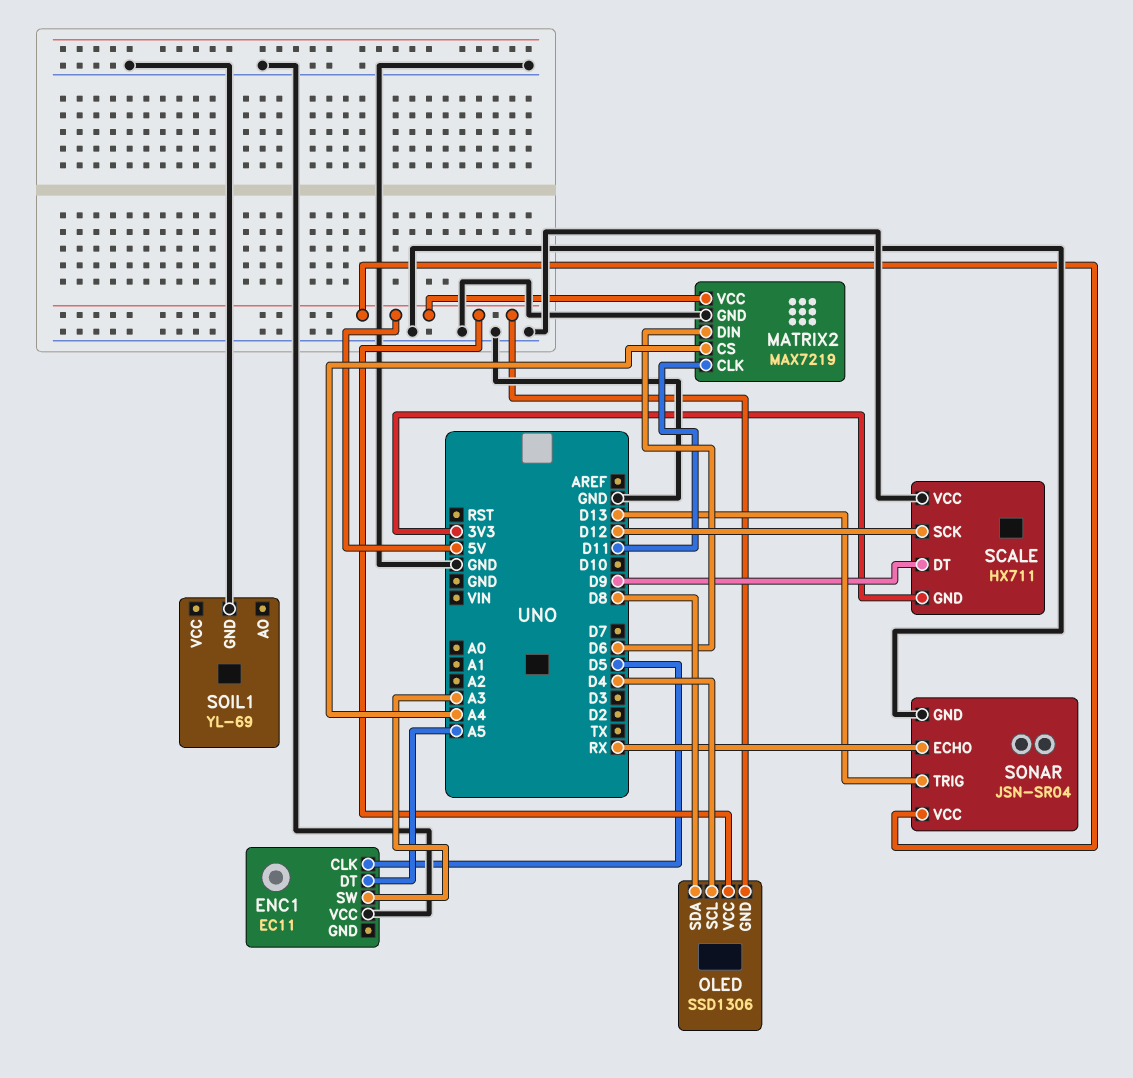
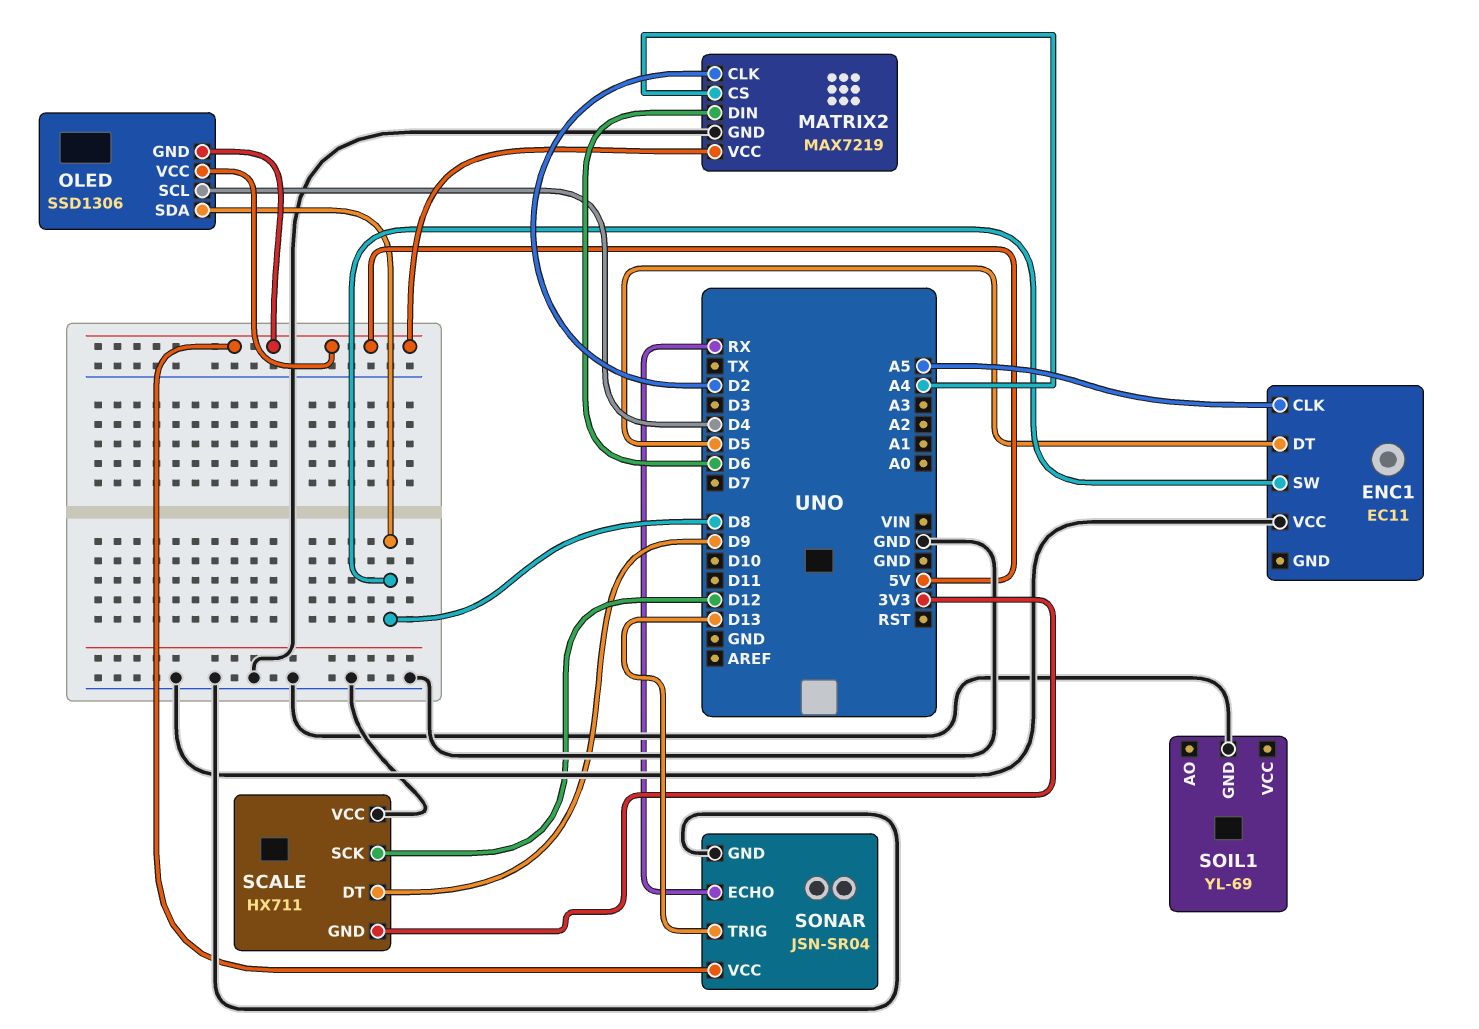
ENC1 pin CLK: D5 -> A5
ENC1 pin DT: A5 -> D5
ENC1 pin SW: A3 -> D8
MATRIX2 pin CLK: D11 -> D2

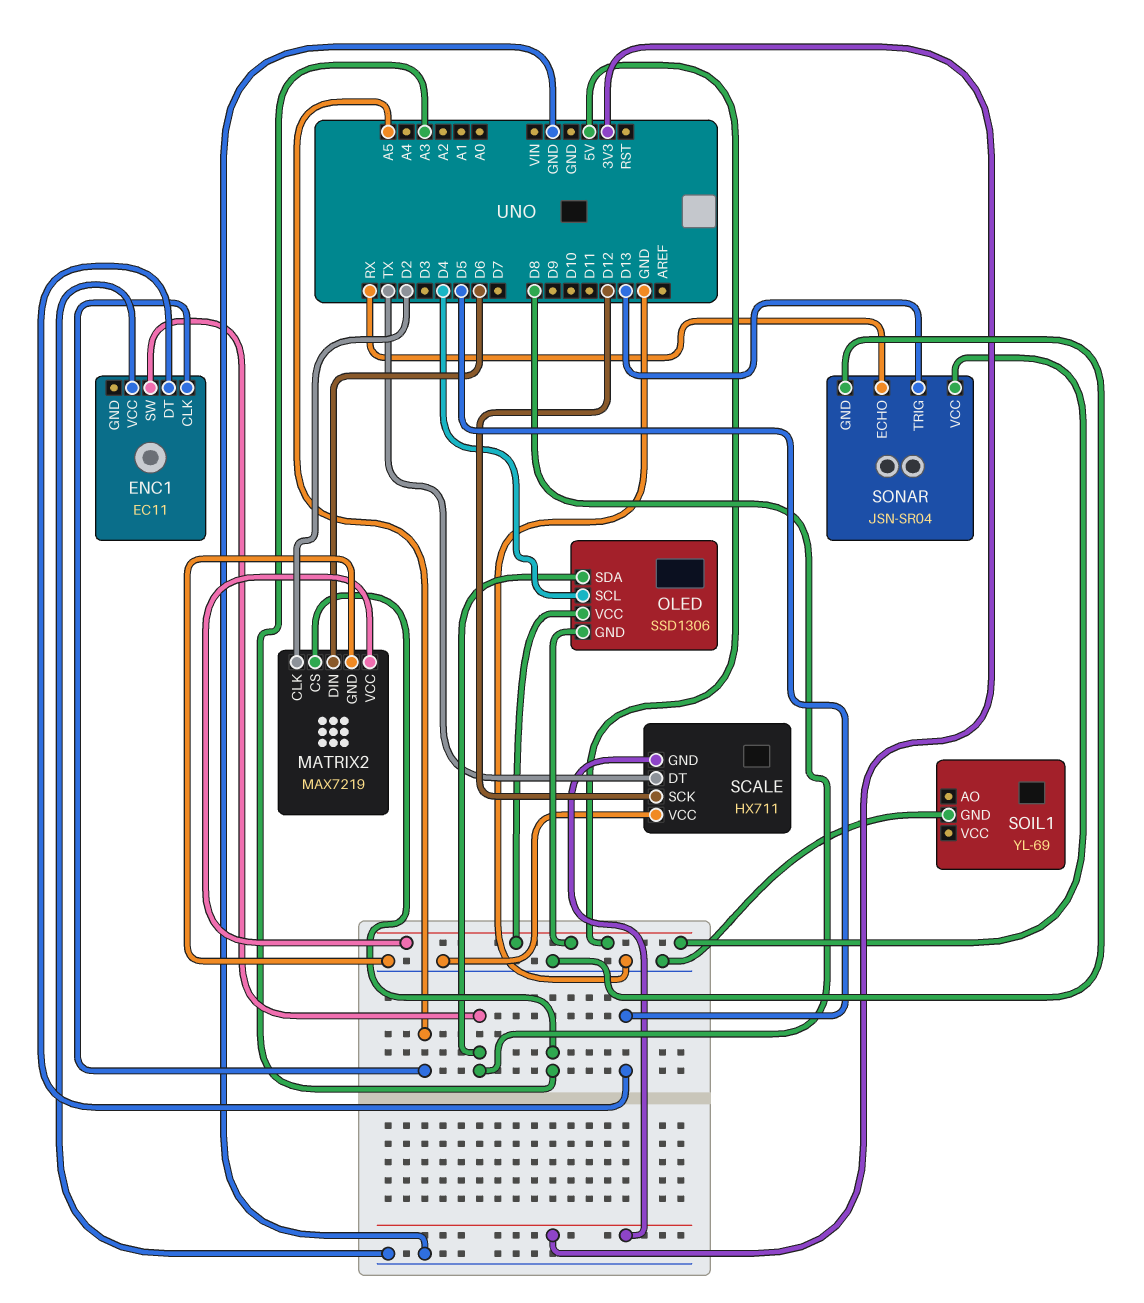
MATRIX2 pin CS: A4 -> A3
SCALE pin DT: D9 -> TX

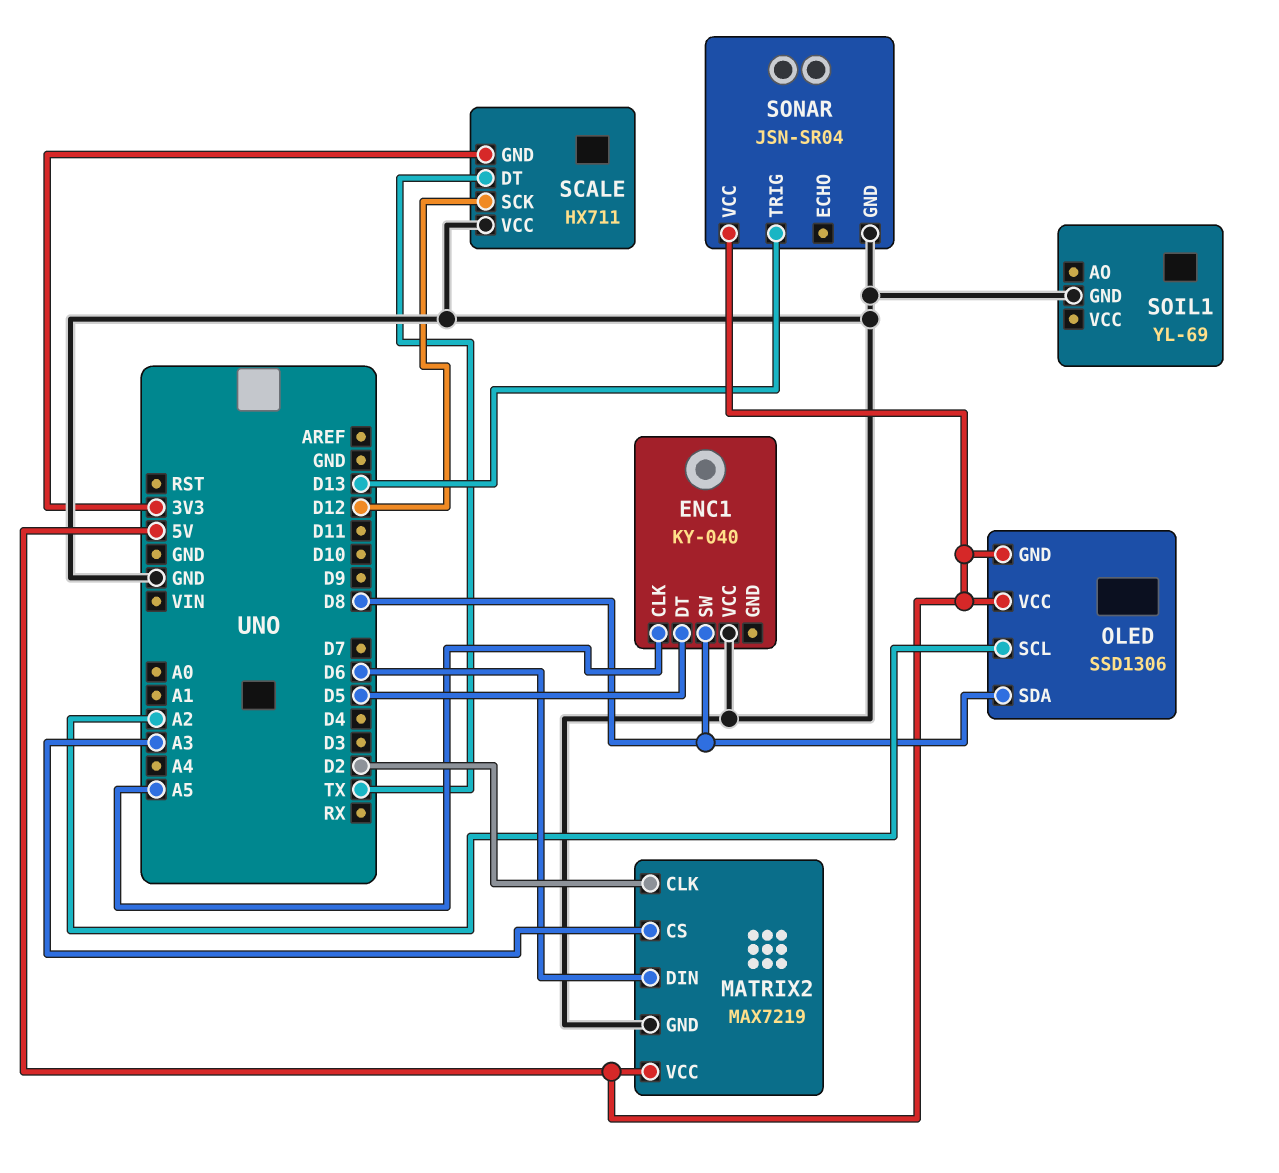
ENC1: EC11 -> KY-040
OLED pin SCL: D4 -> A2
SONAR pin ECHO: RX -> none

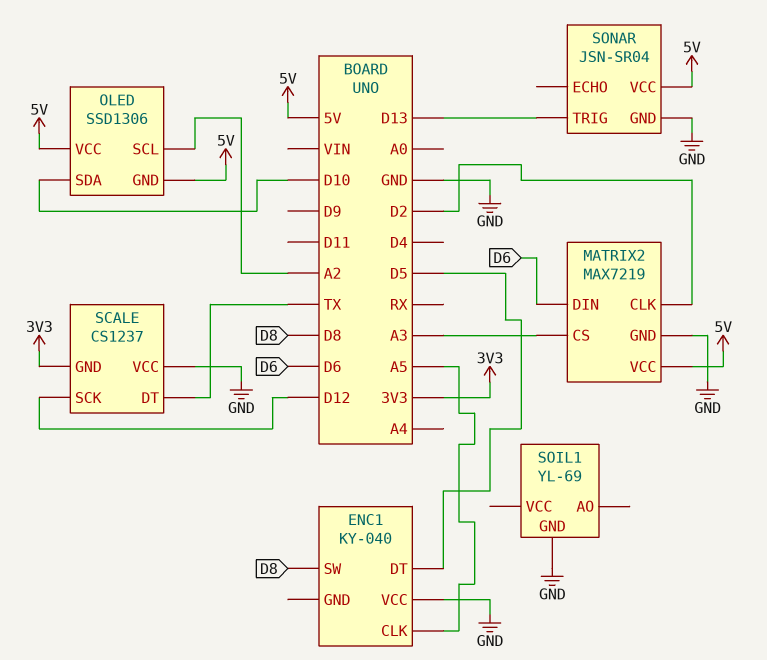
OLED pin SDA: D8 -> D10
SCALE: HX711 -> CS1237

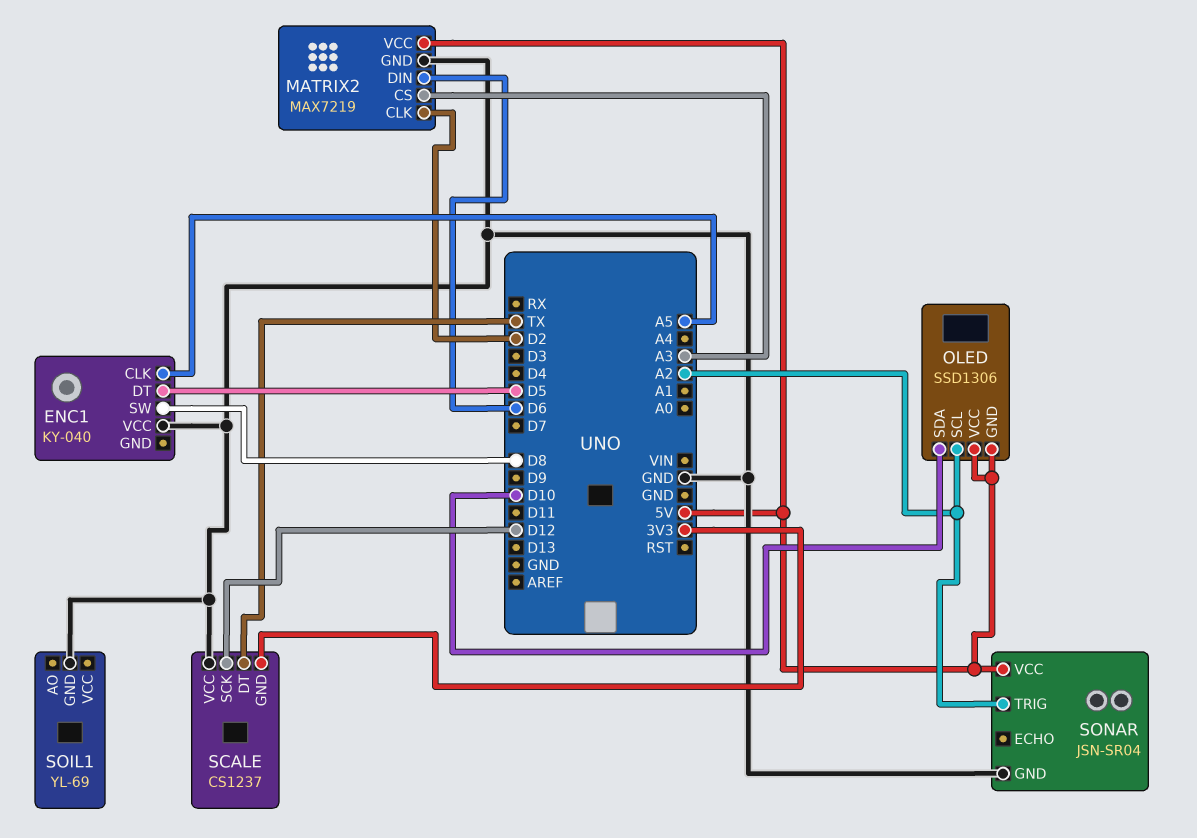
SONAR pin TRIG: D13 -> A2

